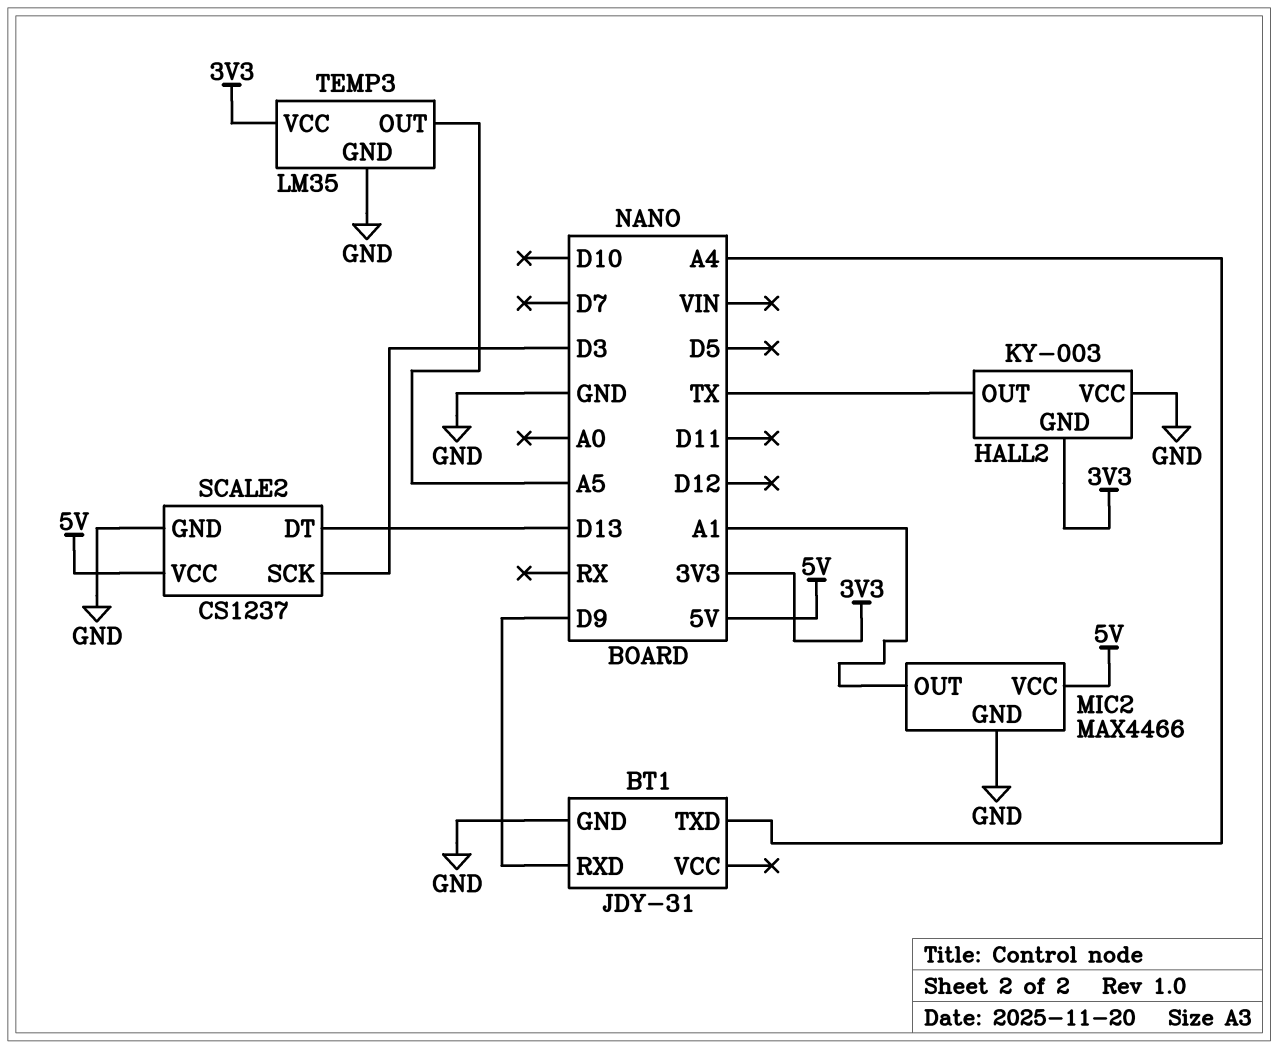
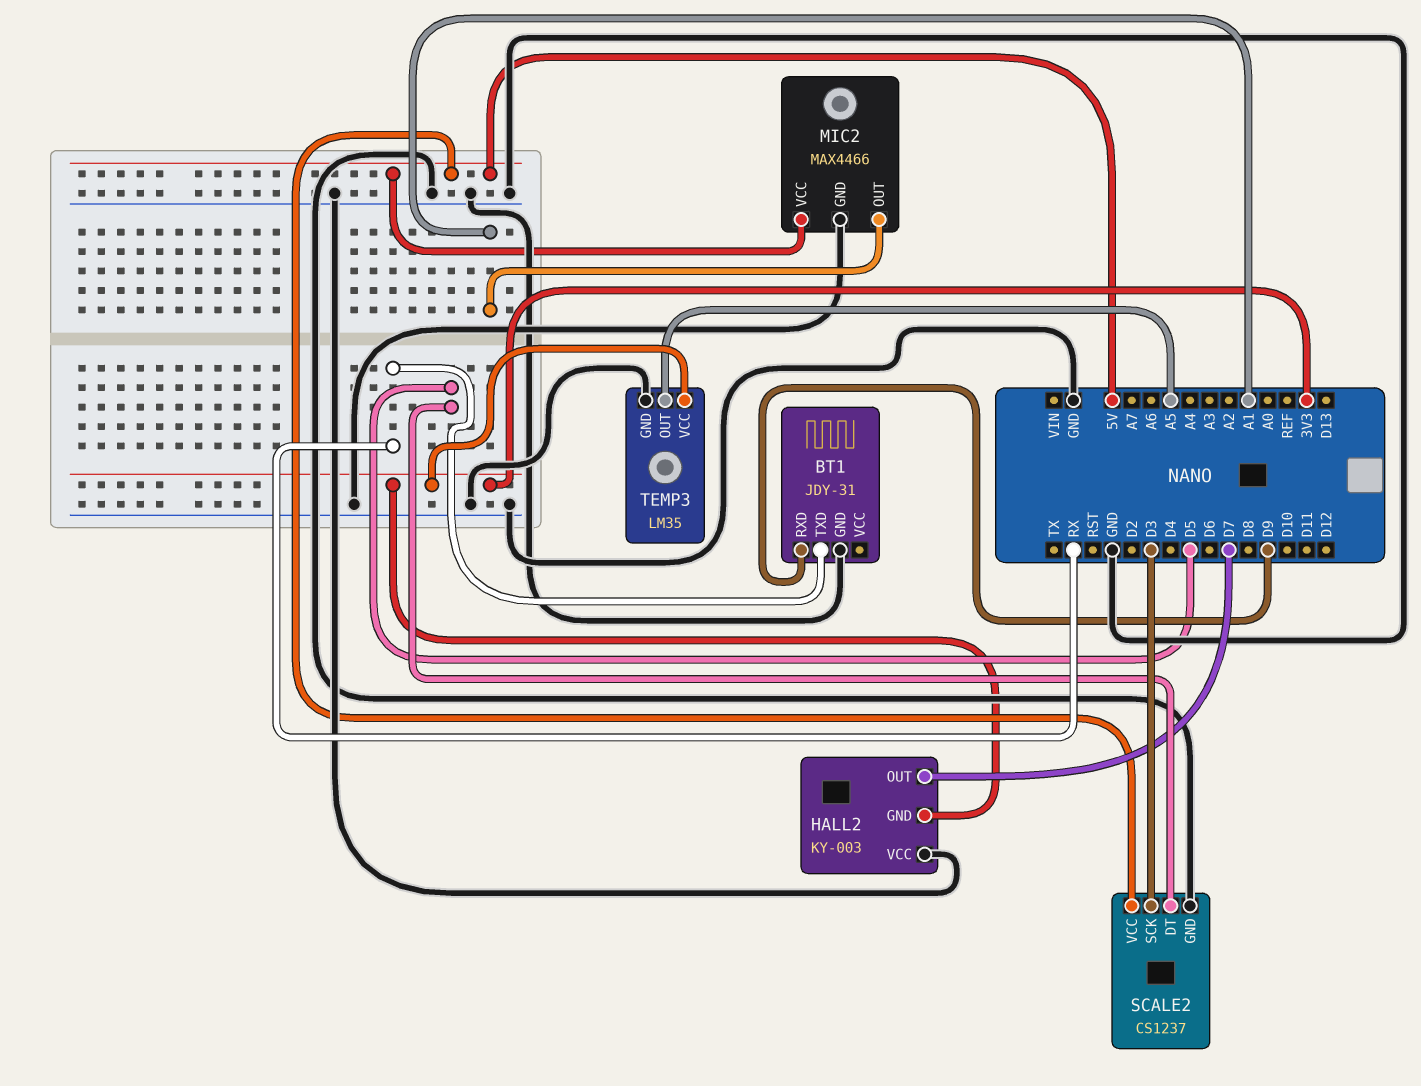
BT1 pin TXD: A4 -> RX
HALL2 pin OUT: TX -> D7
SCALE2 pin DT: D13 -> D5

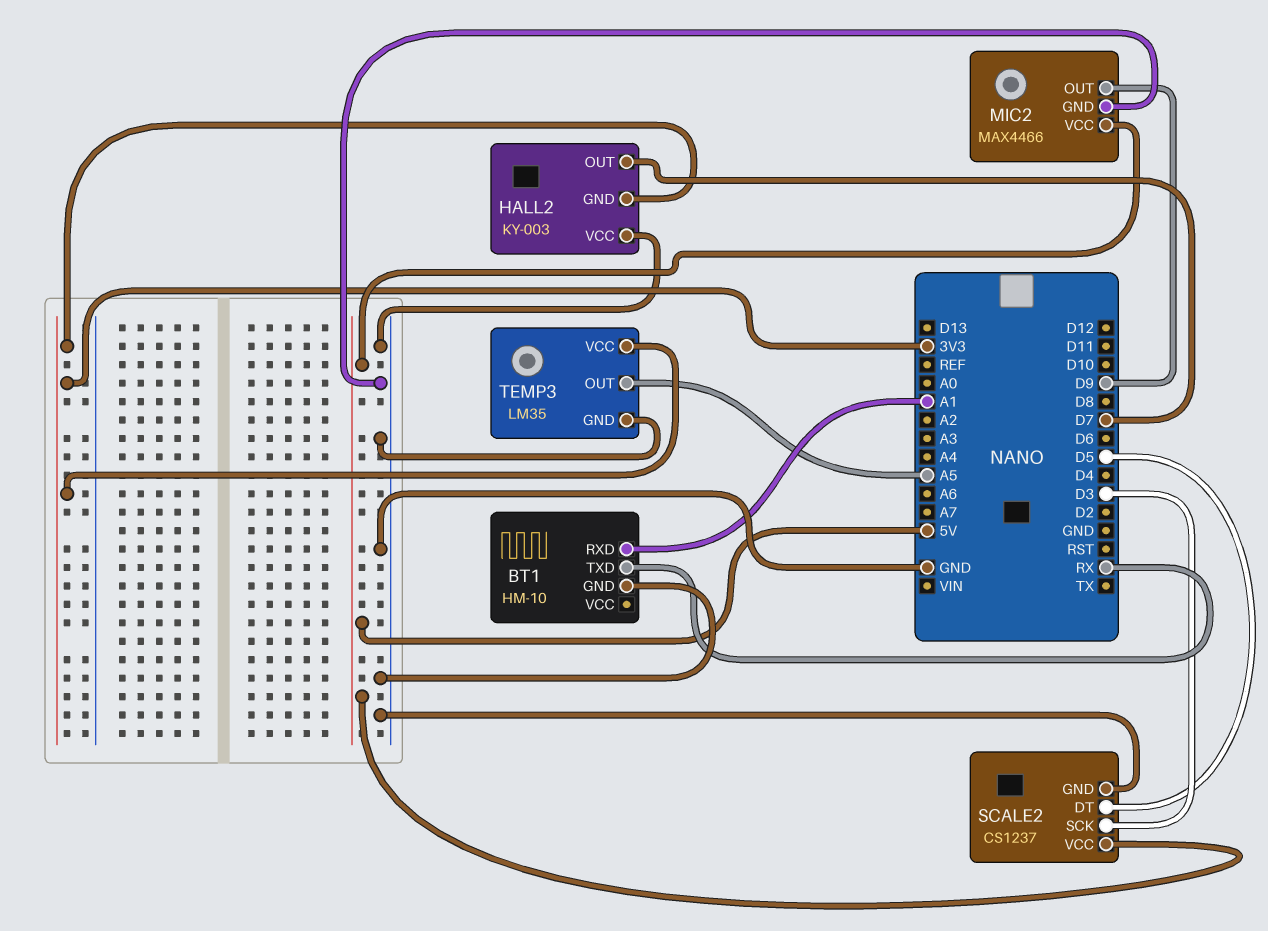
BT1: JDY-31 -> HM-10
BT1 pin RXD: D9 -> A1
MIC2 pin OUT: A1 -> D9

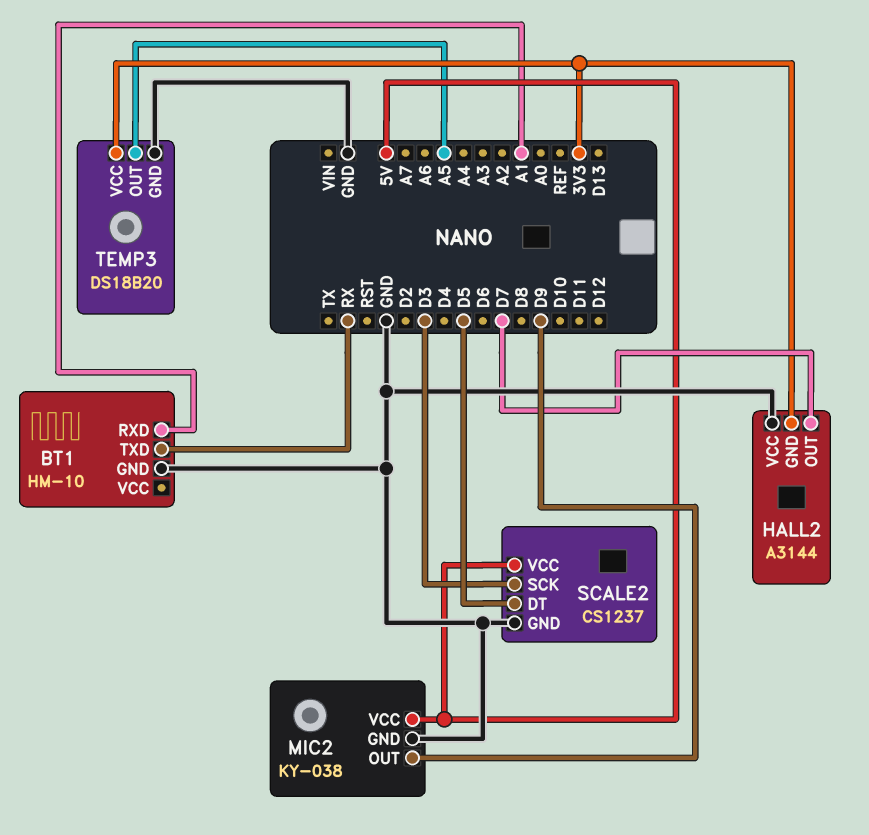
HALL2: KY-003 -> A3144
MIC2: MAX4466 -> KY-038
TEMP3: LM35 -> DS18B20

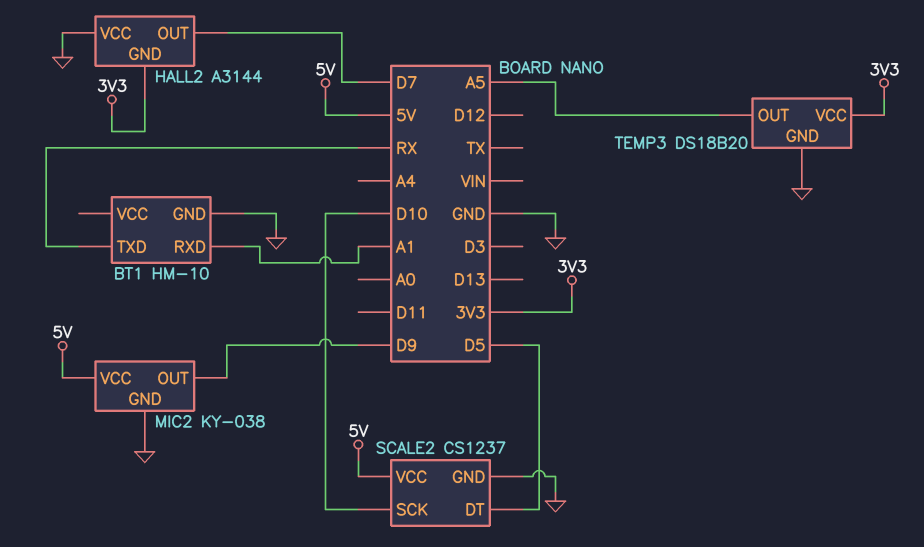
SCALE2 pin SCK: D3 -> D10

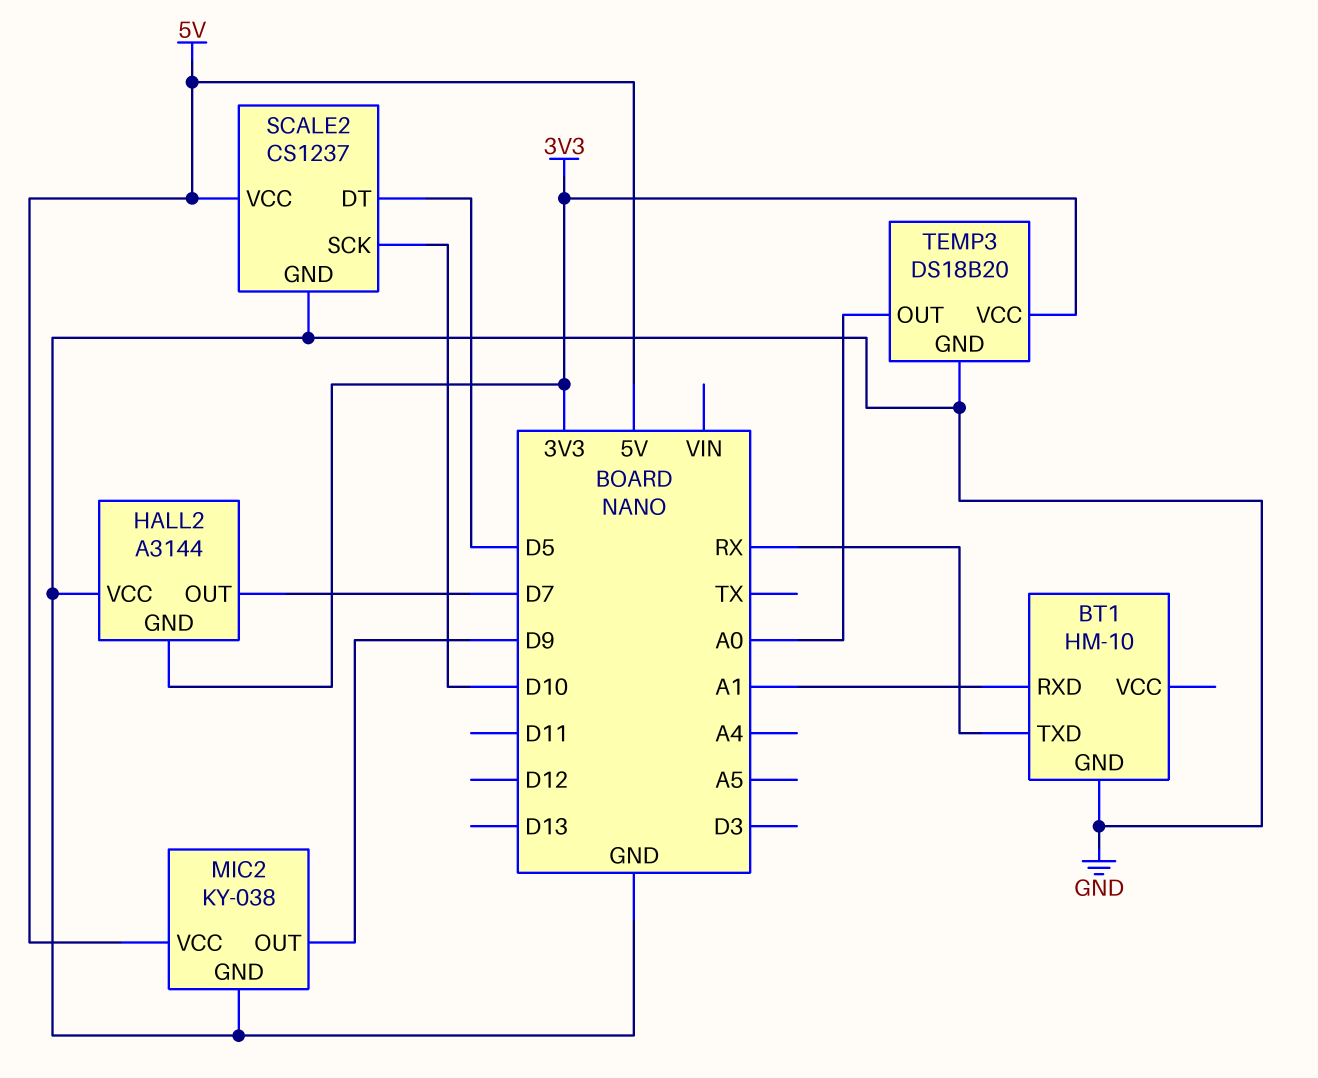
TEMP3 pin OUT: A5 -> A0

